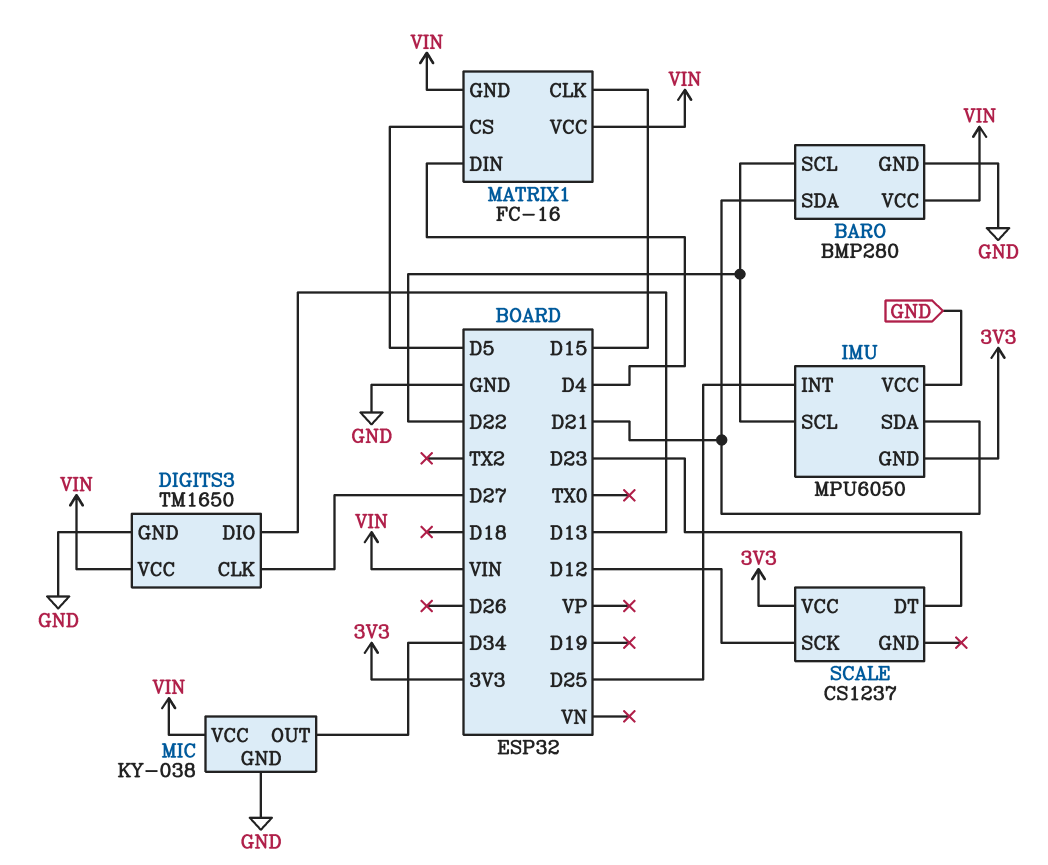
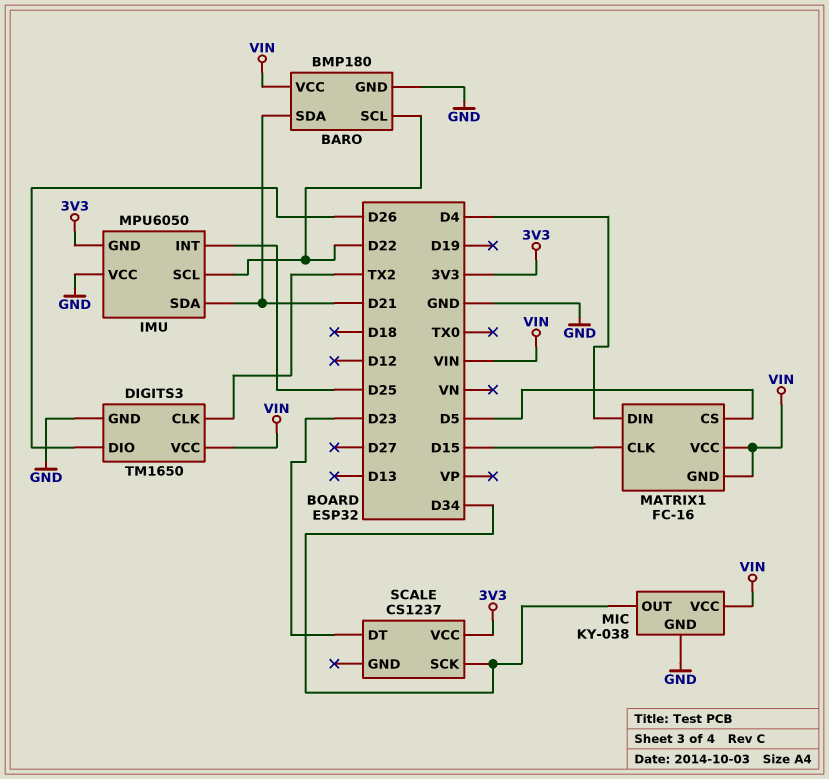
BARO: BMP280 -> BMP180
DIGITS3 pin CLK: D27 -> TX2
DIGITS3 pin DIO: D13 -> D26
SCALE pin SCK: D12 -> D34

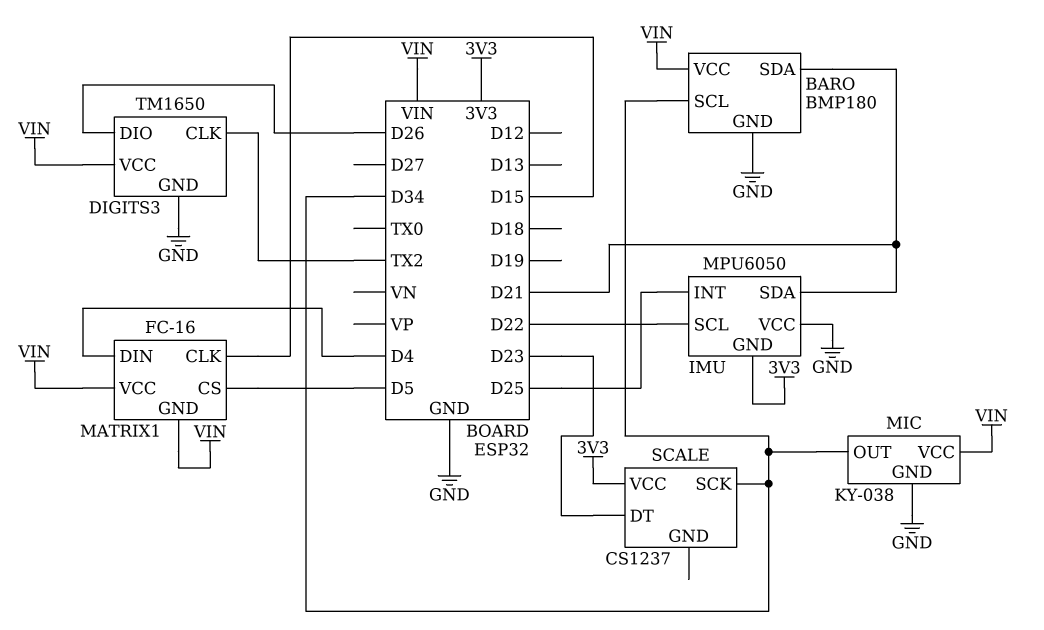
BARO pin SCL: D22 -> D34

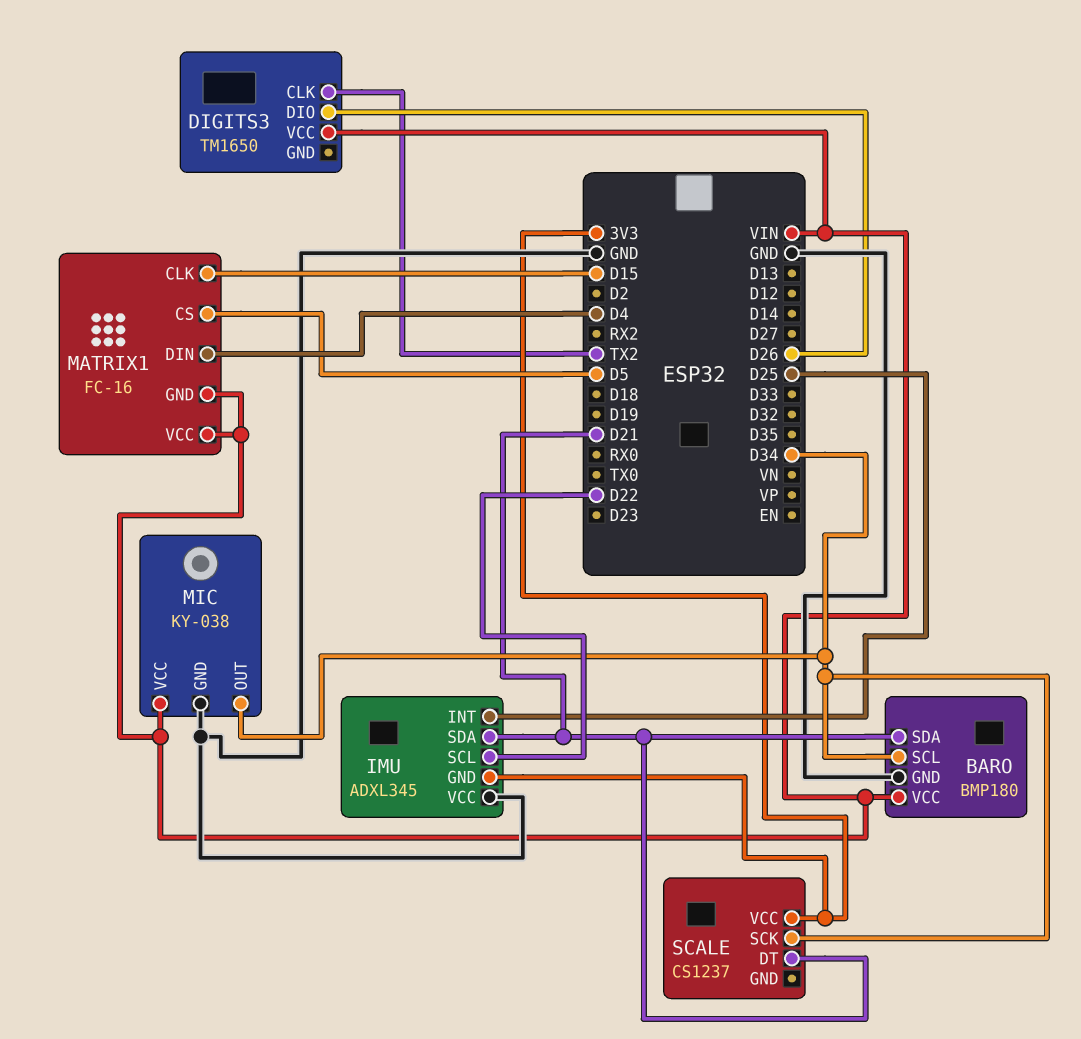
DIGITS3 pin GND: GND -> none
IMU: MPU6050 -> ADXL345
SCALE pin DT: D23 -> D21

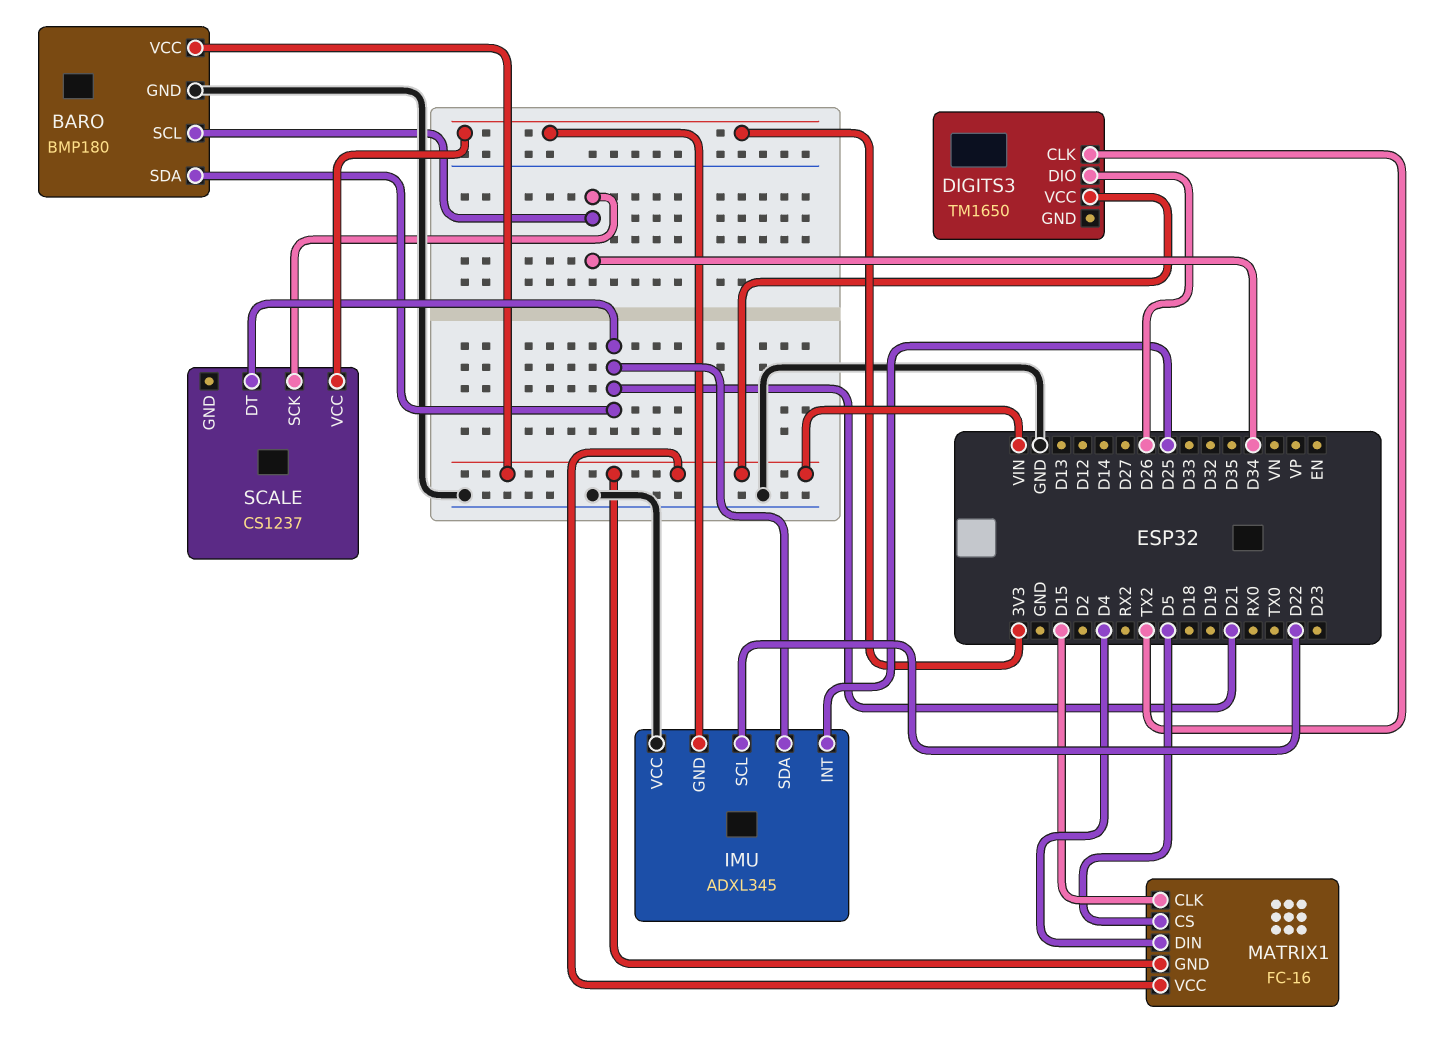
MIC: KY-038 -> none
MIC pin GND: GND -> none
MIC pin OUT: D34 -> none
MIC pin VCC: VIN -> none

